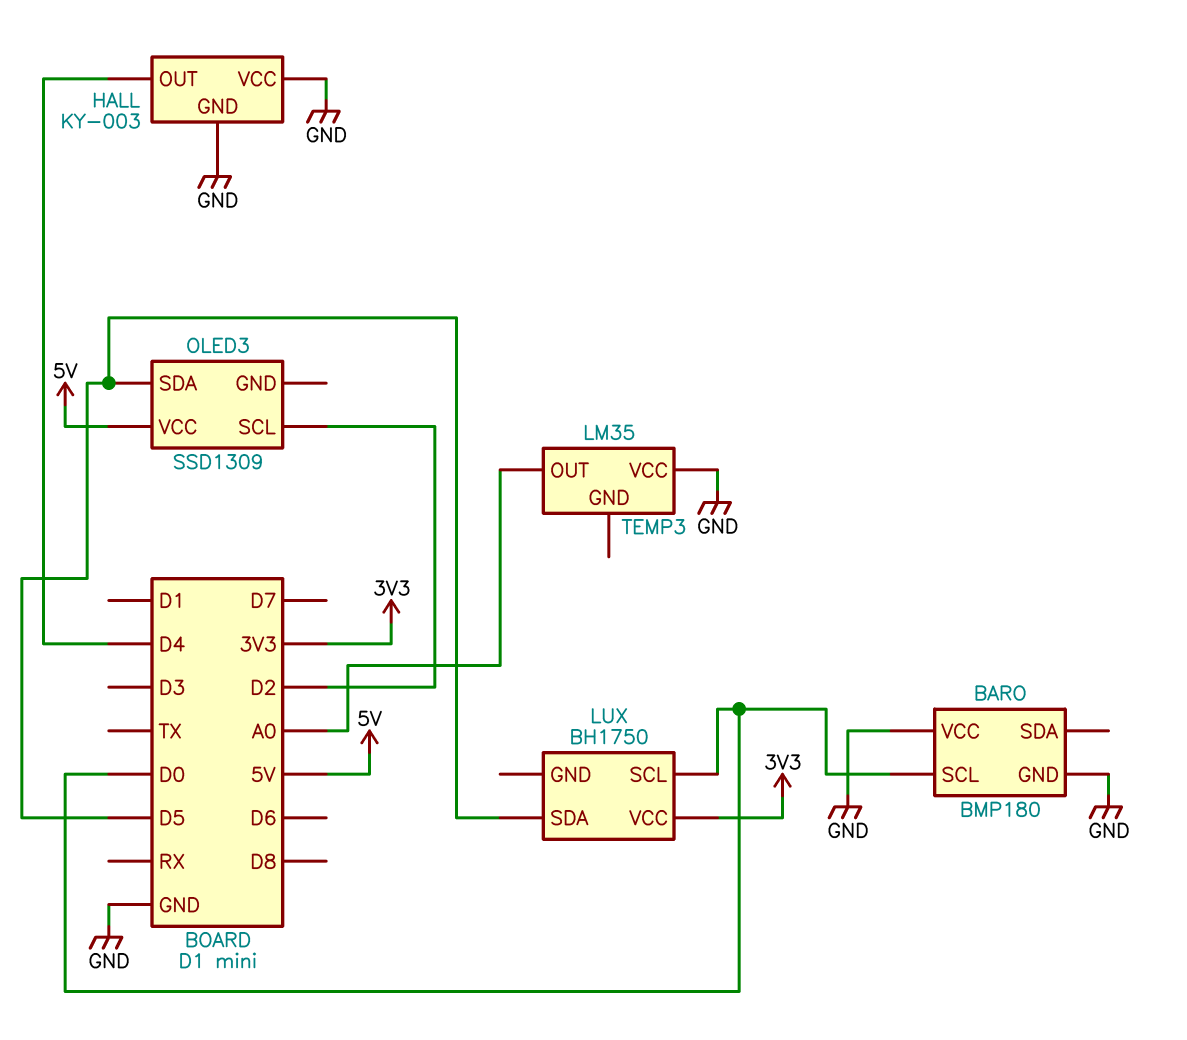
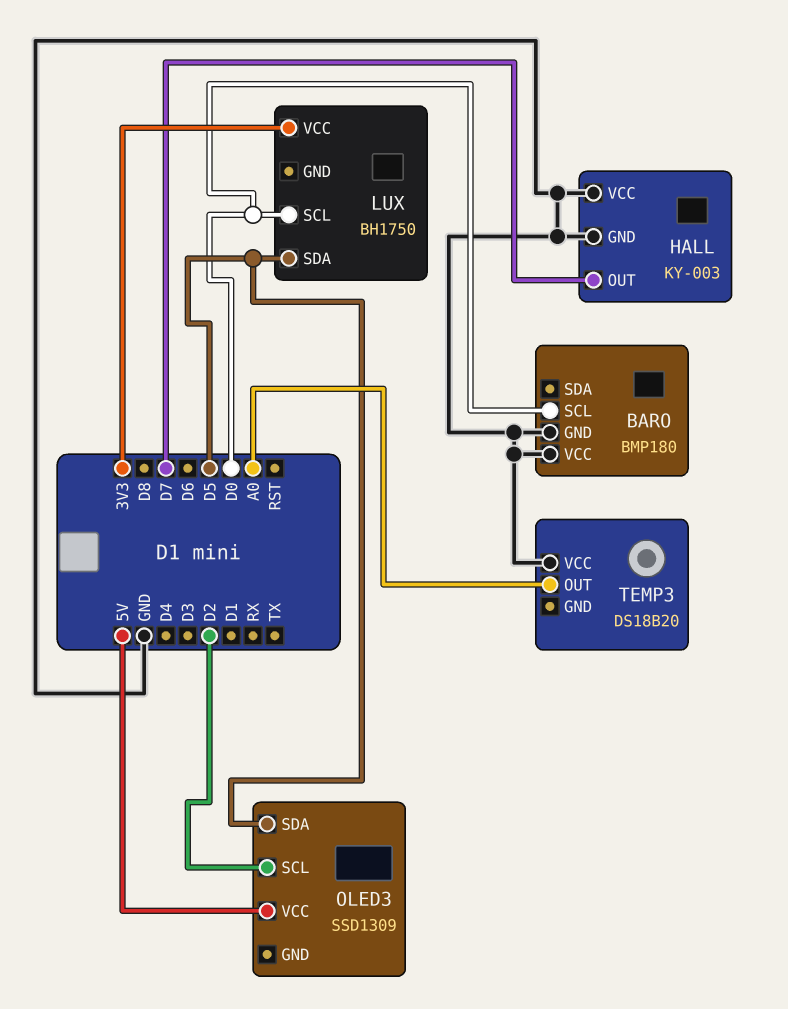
HALL pin OUT: D4 -> D7
TEMP3: LM35 -> DS18B20

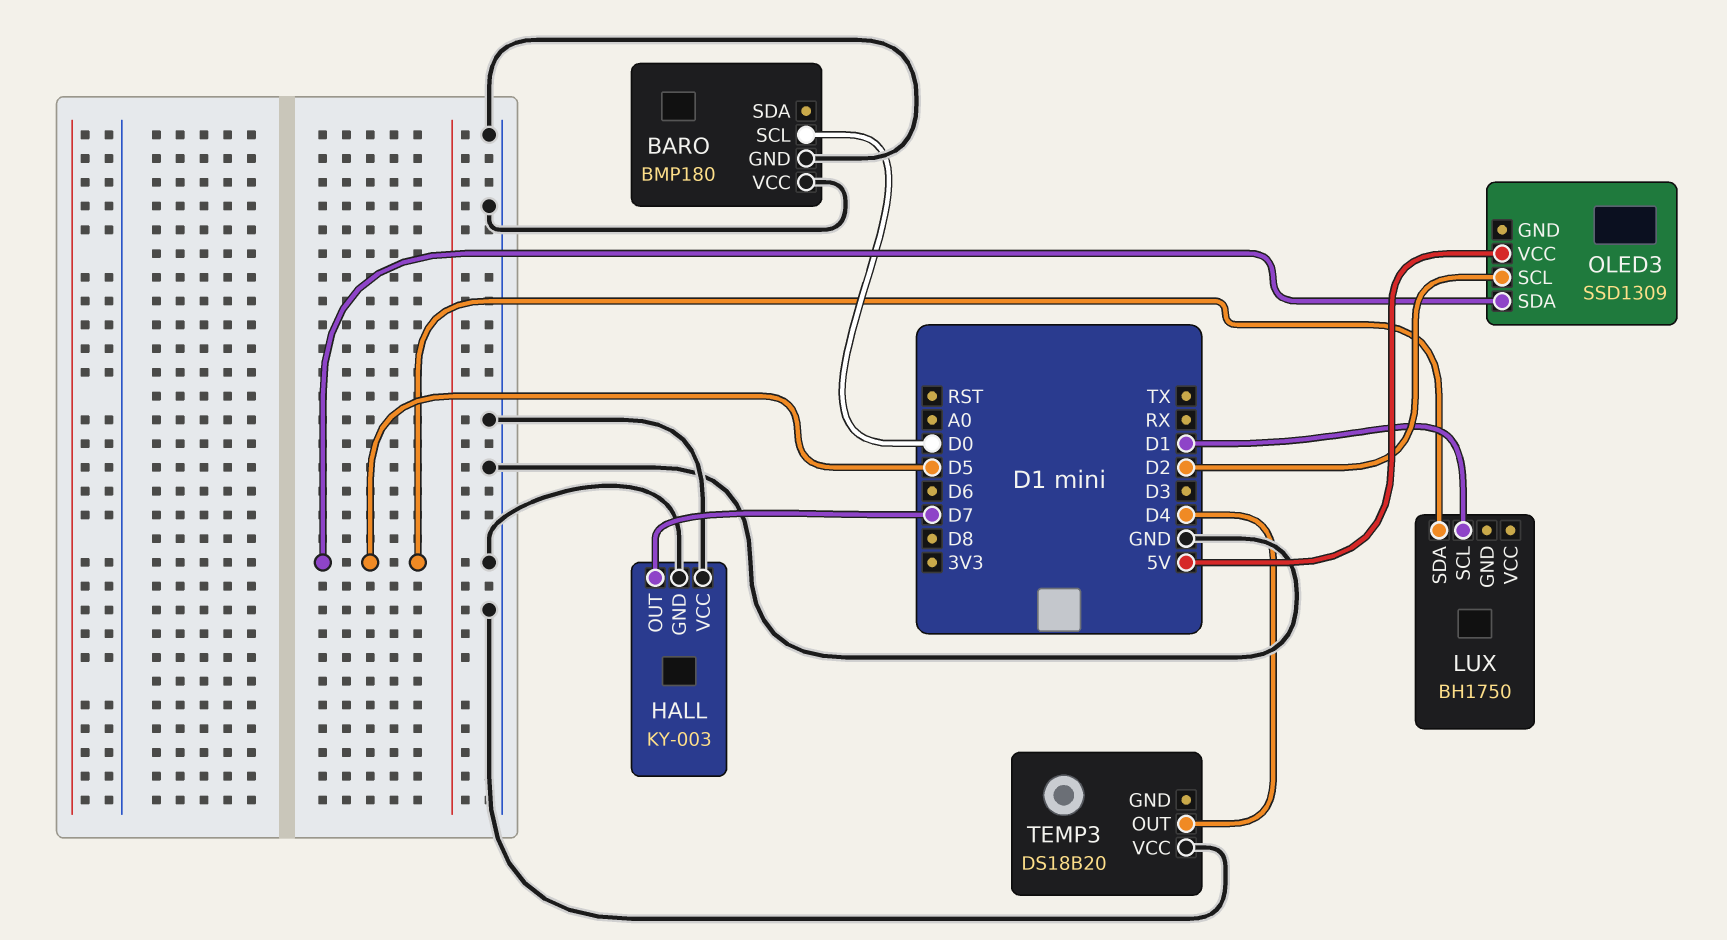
LUX pin SCL: D0 -> D1
LUX pin VCC: 3V3 -> none
TEMP3 pin OUT: A0 -> D4

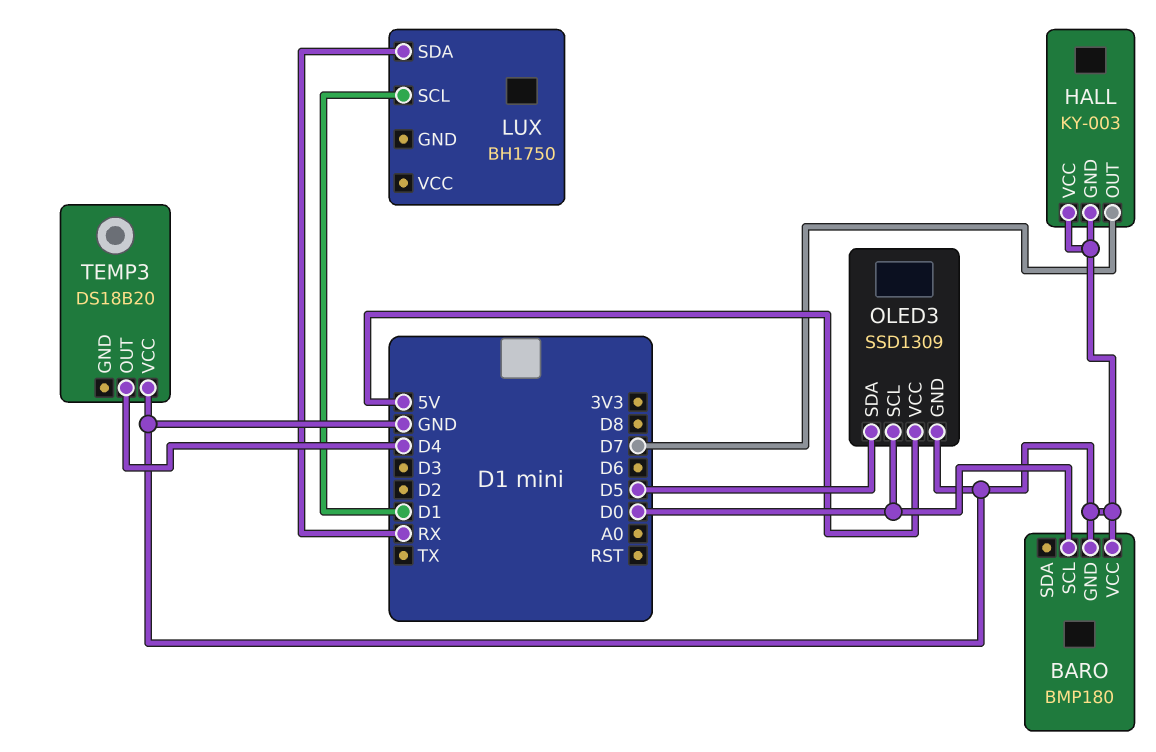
LUX pin SDA: D5 -> RX
OLED3 pin GND: none -> GND
OLED3 pin SCL: D2 -> D0

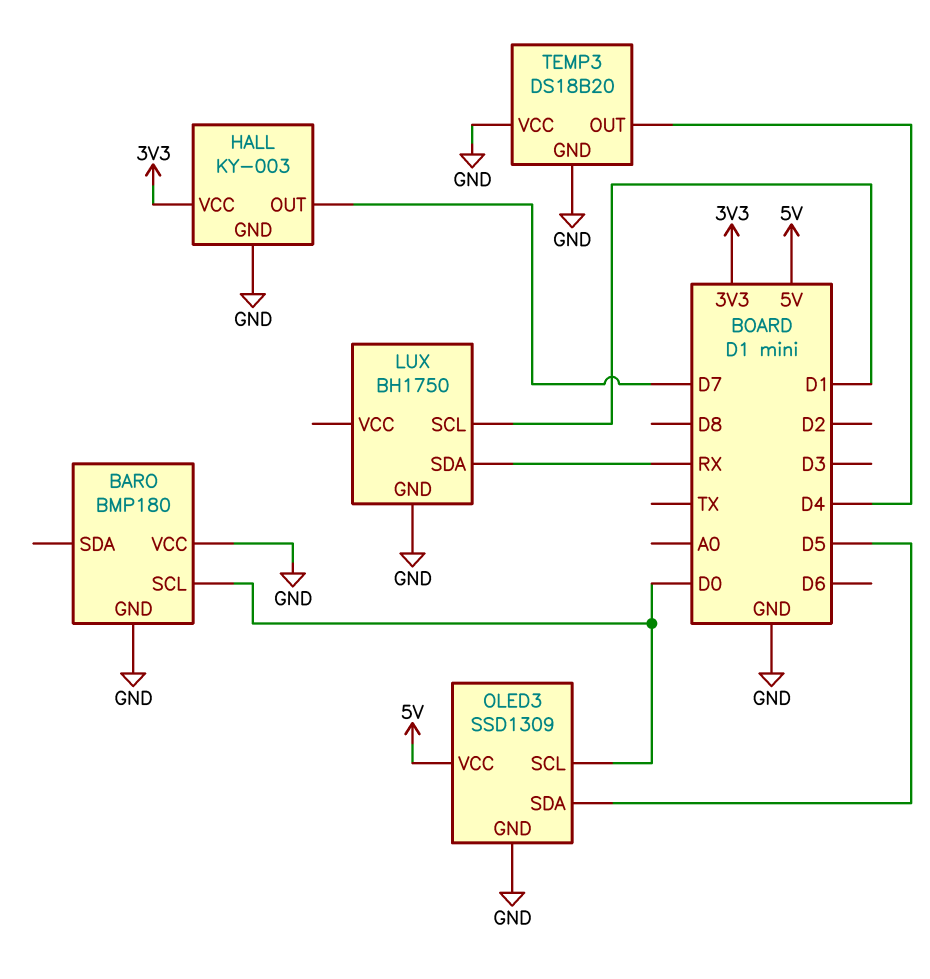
HALL pin VCC: GND -> 3V3
LUX pin GND: none -> GND
TEMP3 pin GND: none -> GND

